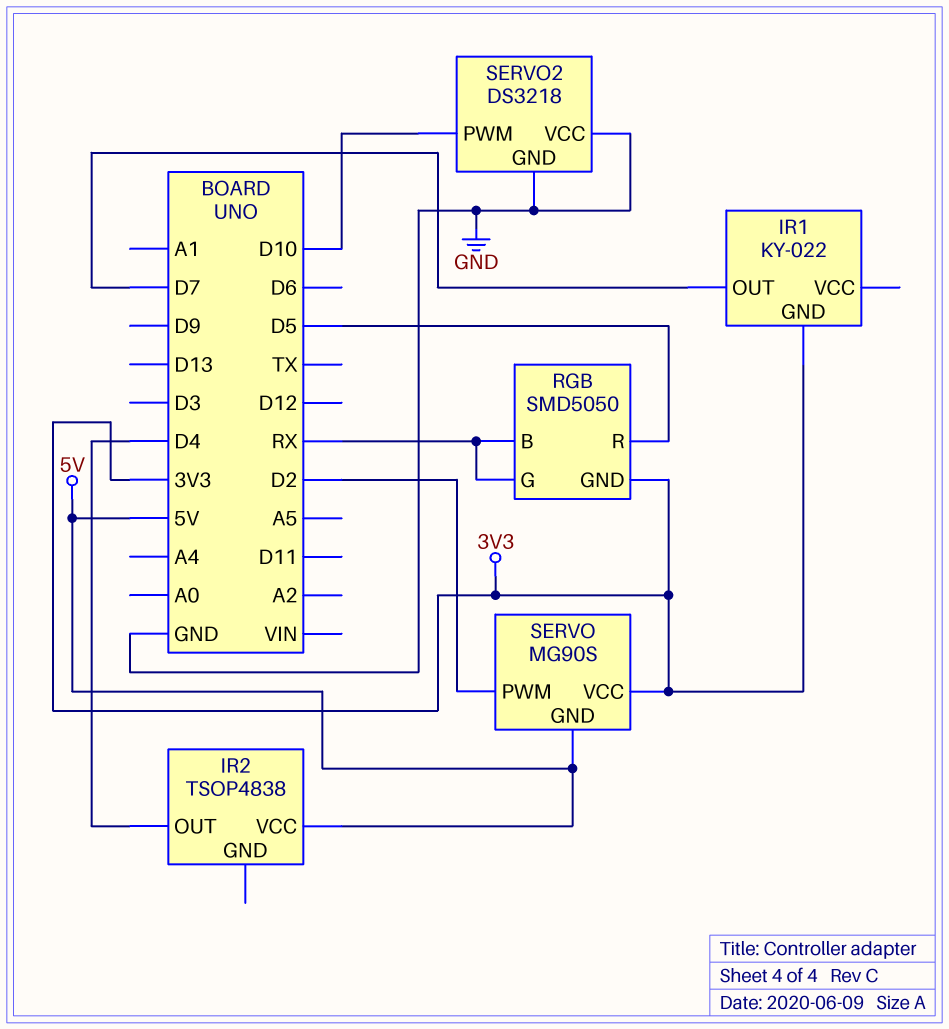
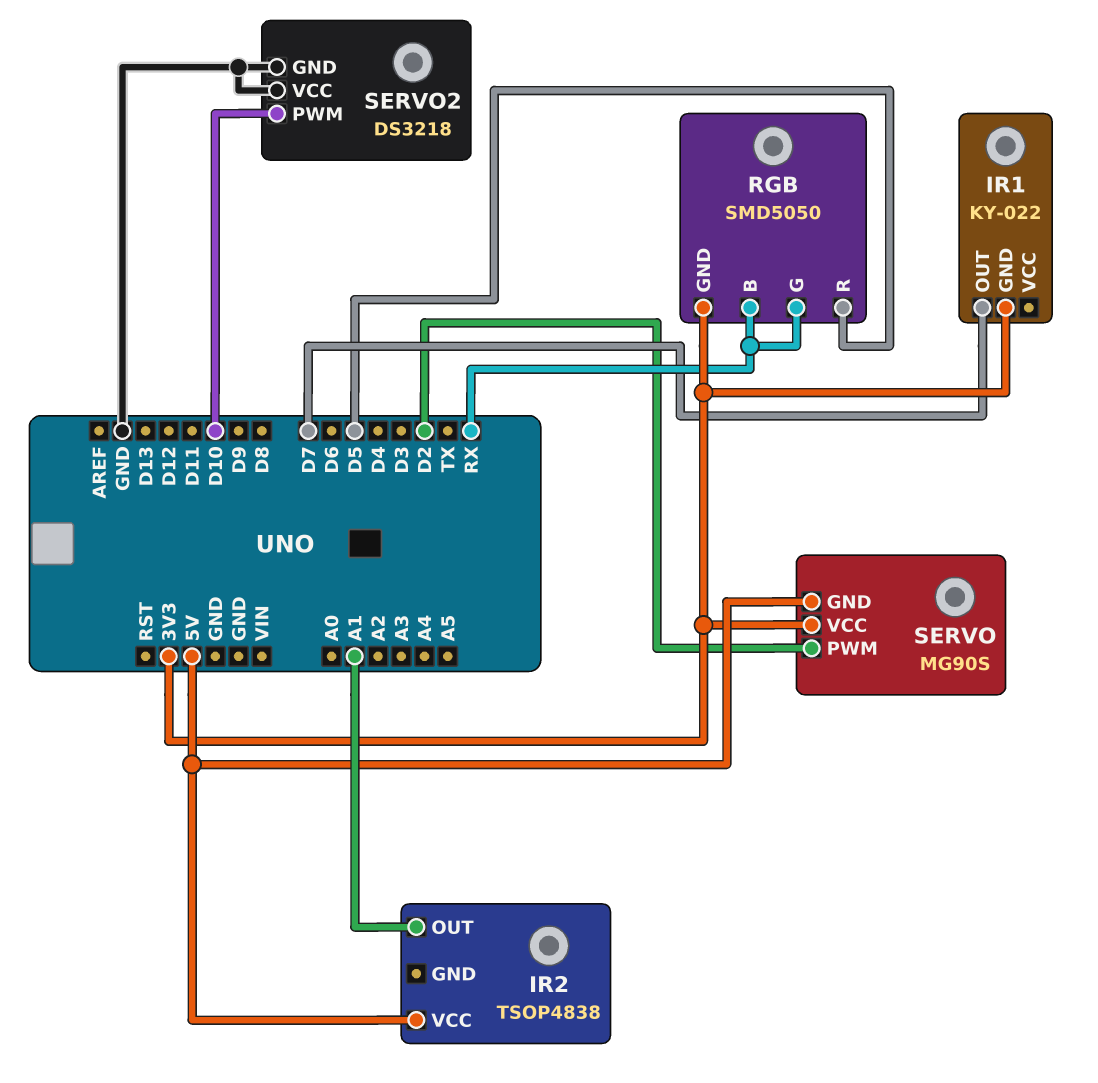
IR2 pin OUT: D4 -> A1

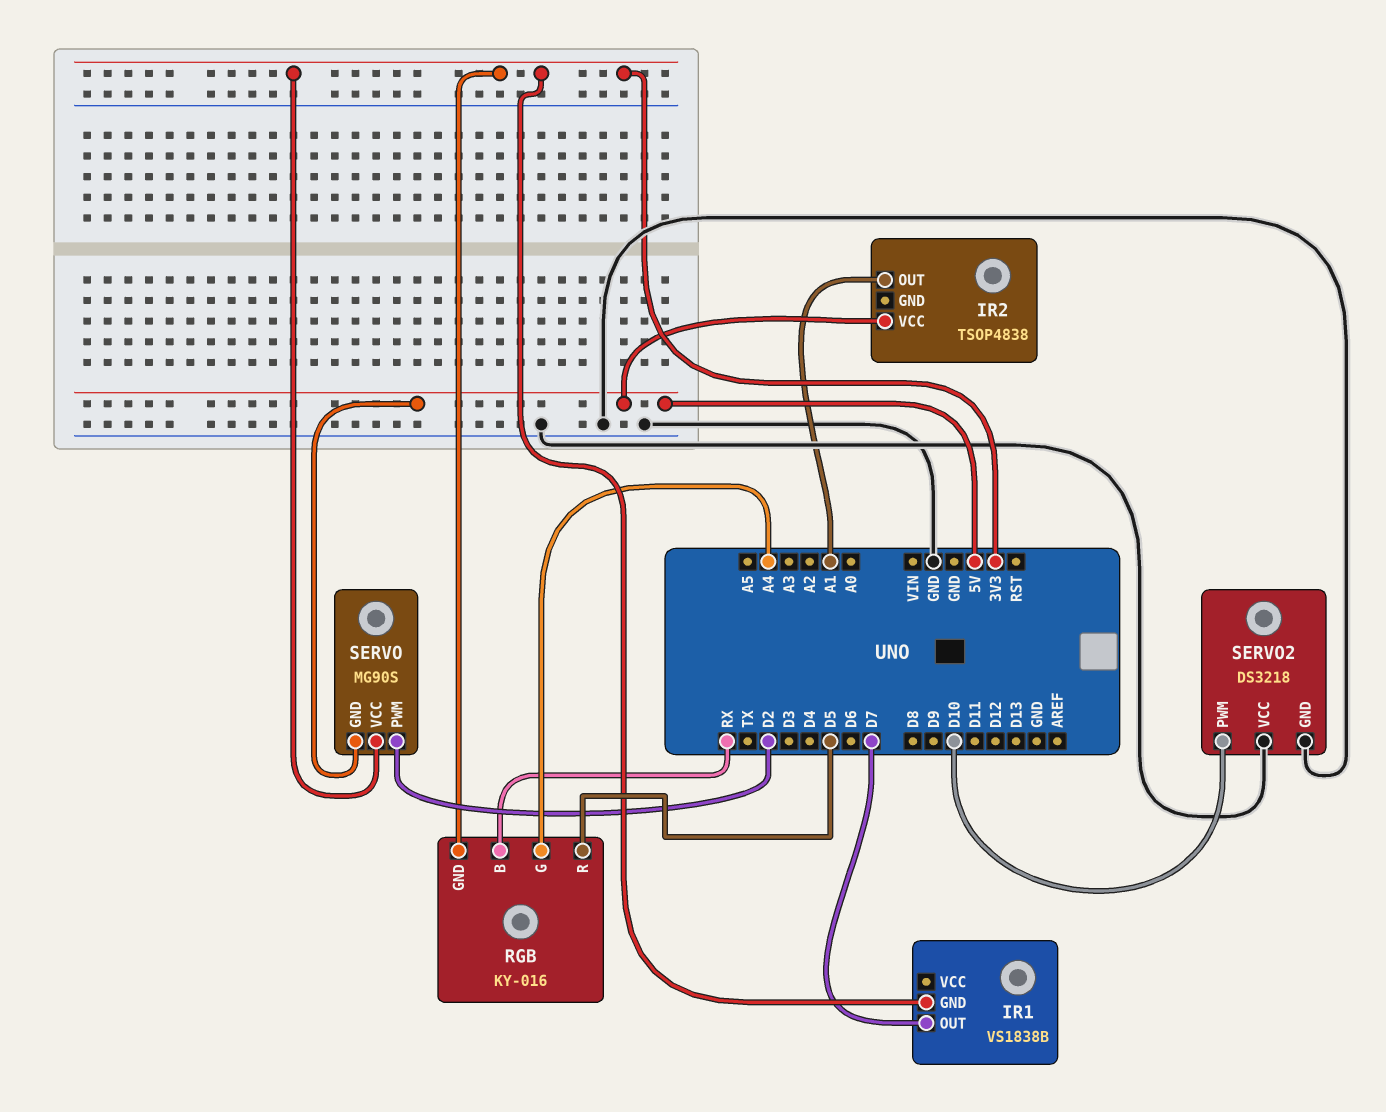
IR1: KY-022 -> VS1838B
RGB: SMD5050 -> KY-016
RGB pin G: RX -> A4

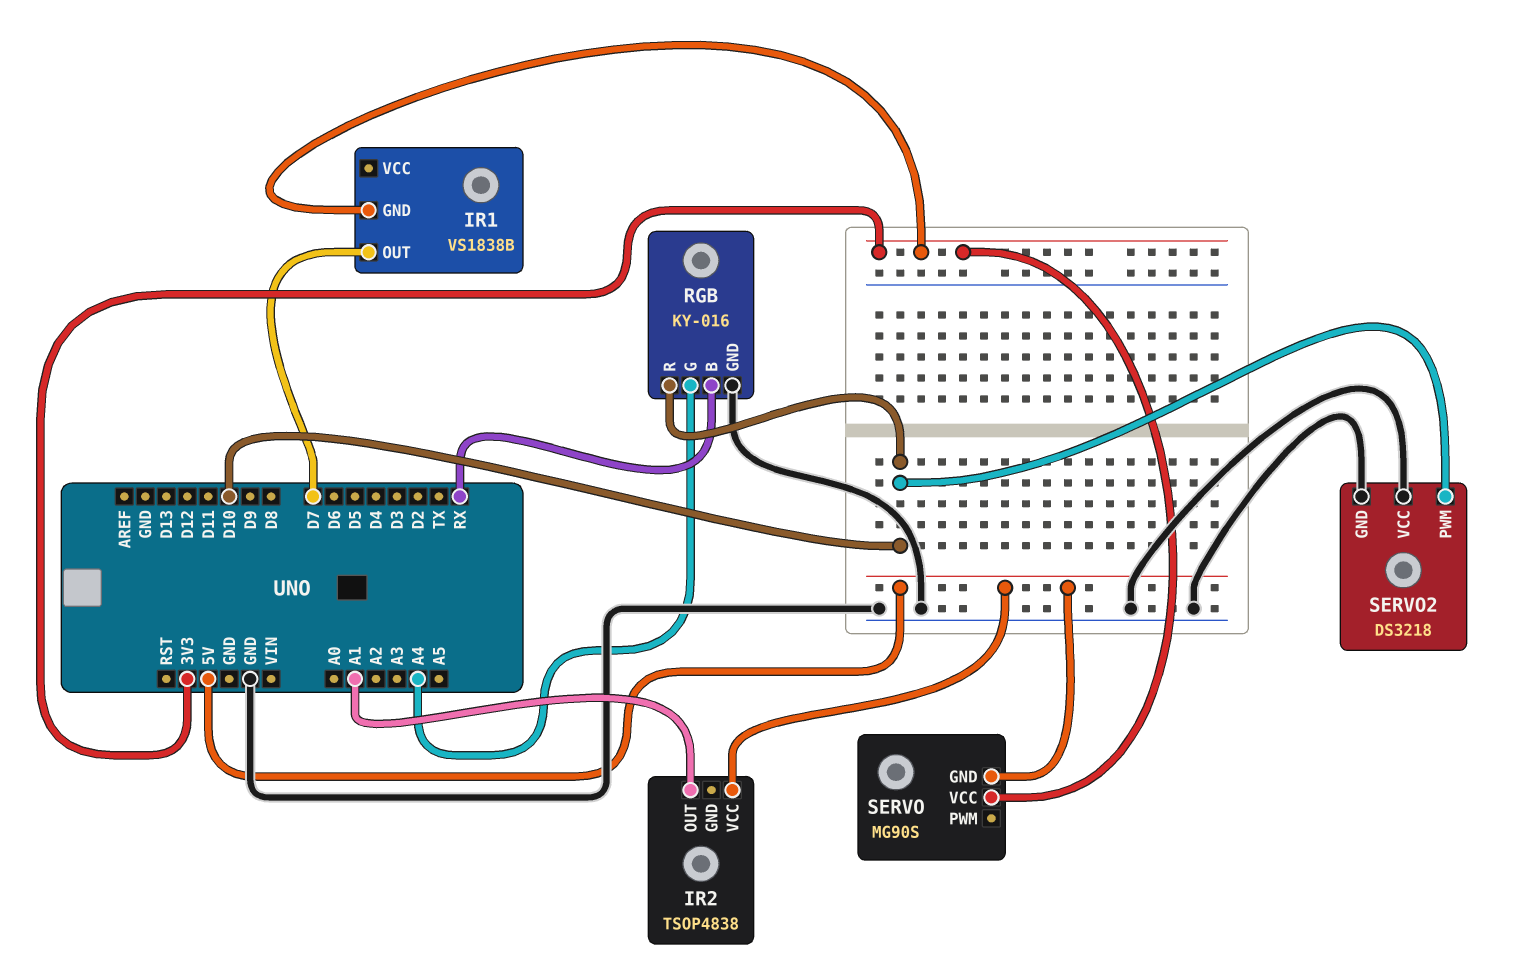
RGB pin GND: 3V3 -> GND
RGB pin R: D5 -> D10
SERVO pin PWM: D2 -> none

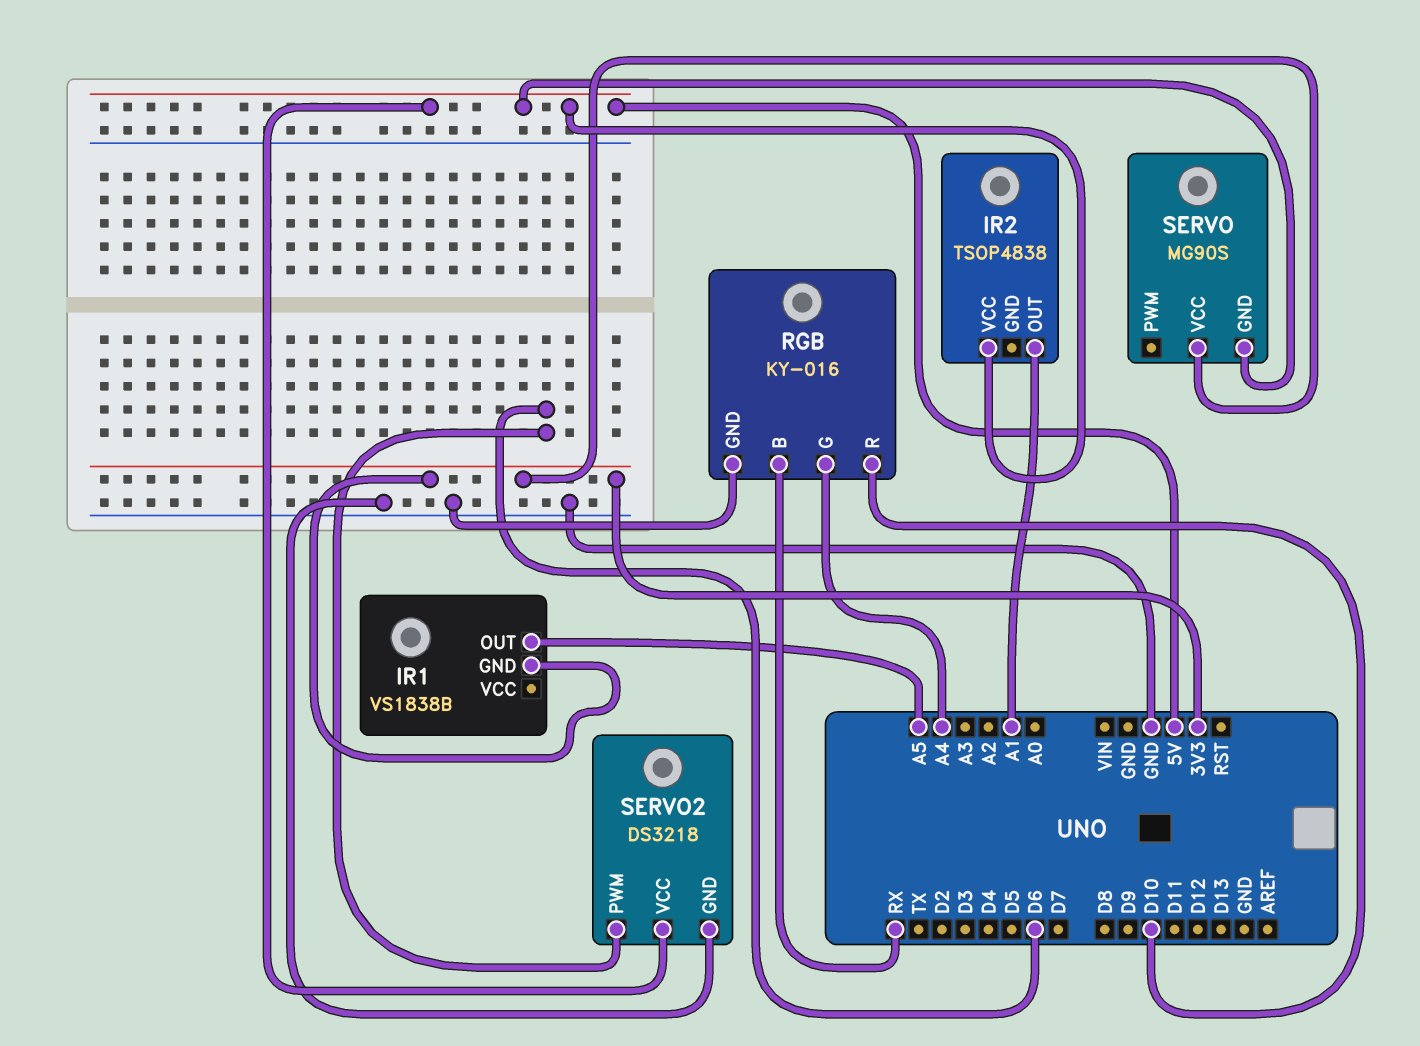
IR1 pin OUT: D7 -> A5
SERVO2 pin PWM: D10 -> D6
SERVO2 pin VCC: GND -> 5V

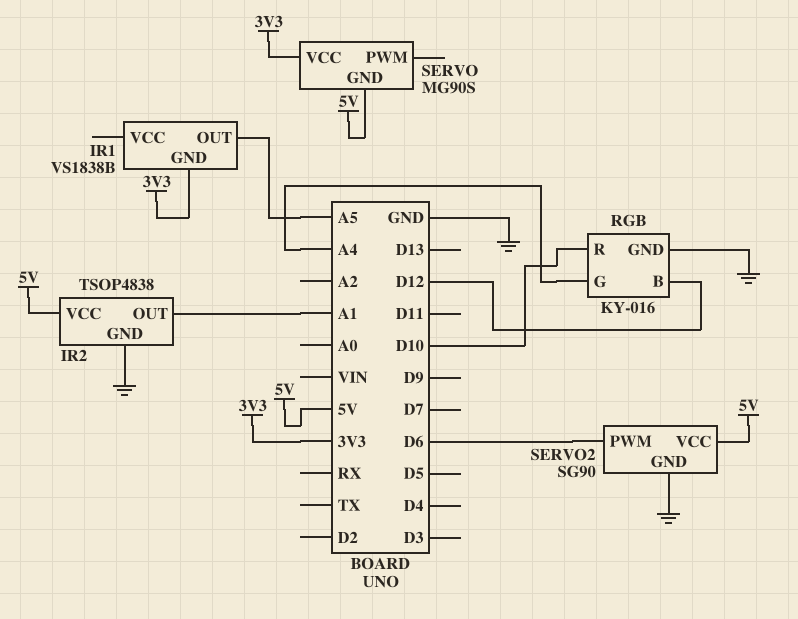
IR2 pin GND: none -> GND
RGB pin B: RX -> D12
SERVO2: DS3218 -> SG90

